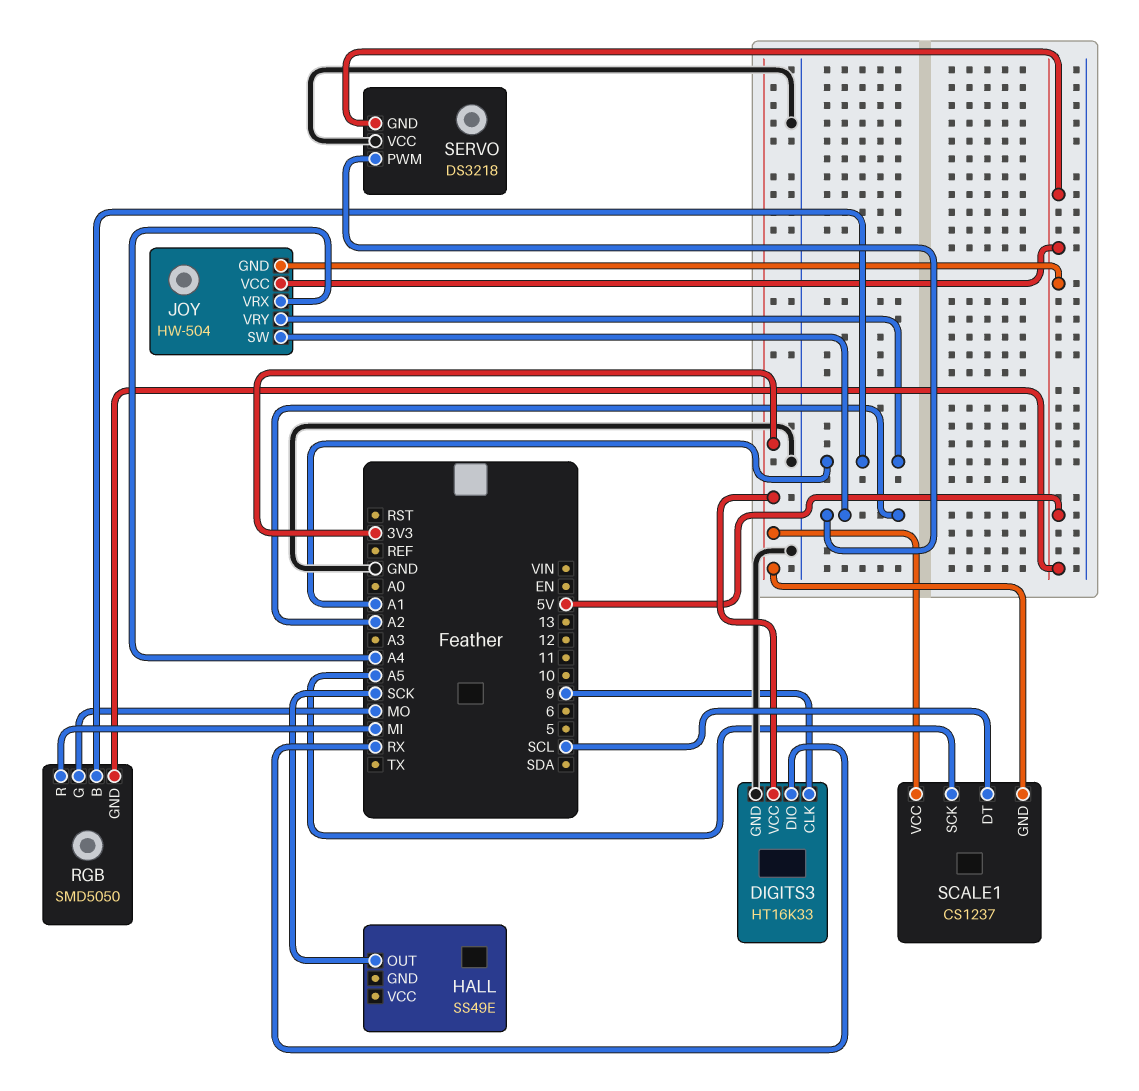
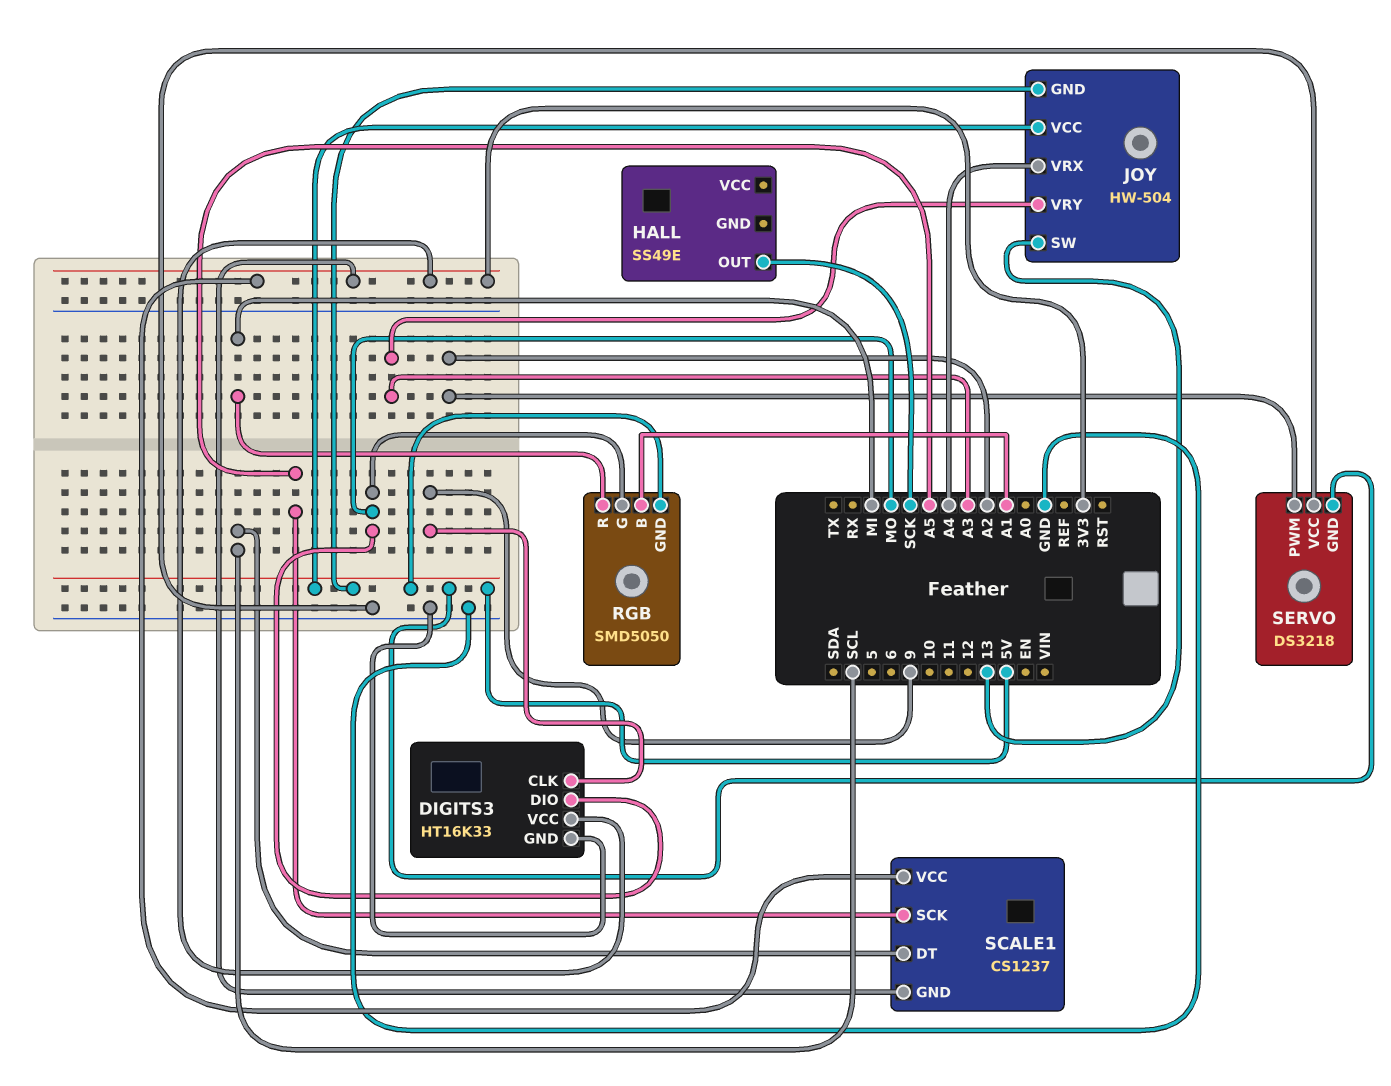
DIGITS3 pin DIO: RX -> MO
JOY pin SW: A2 -> 13
JOY pin VRY: A1 -> A3

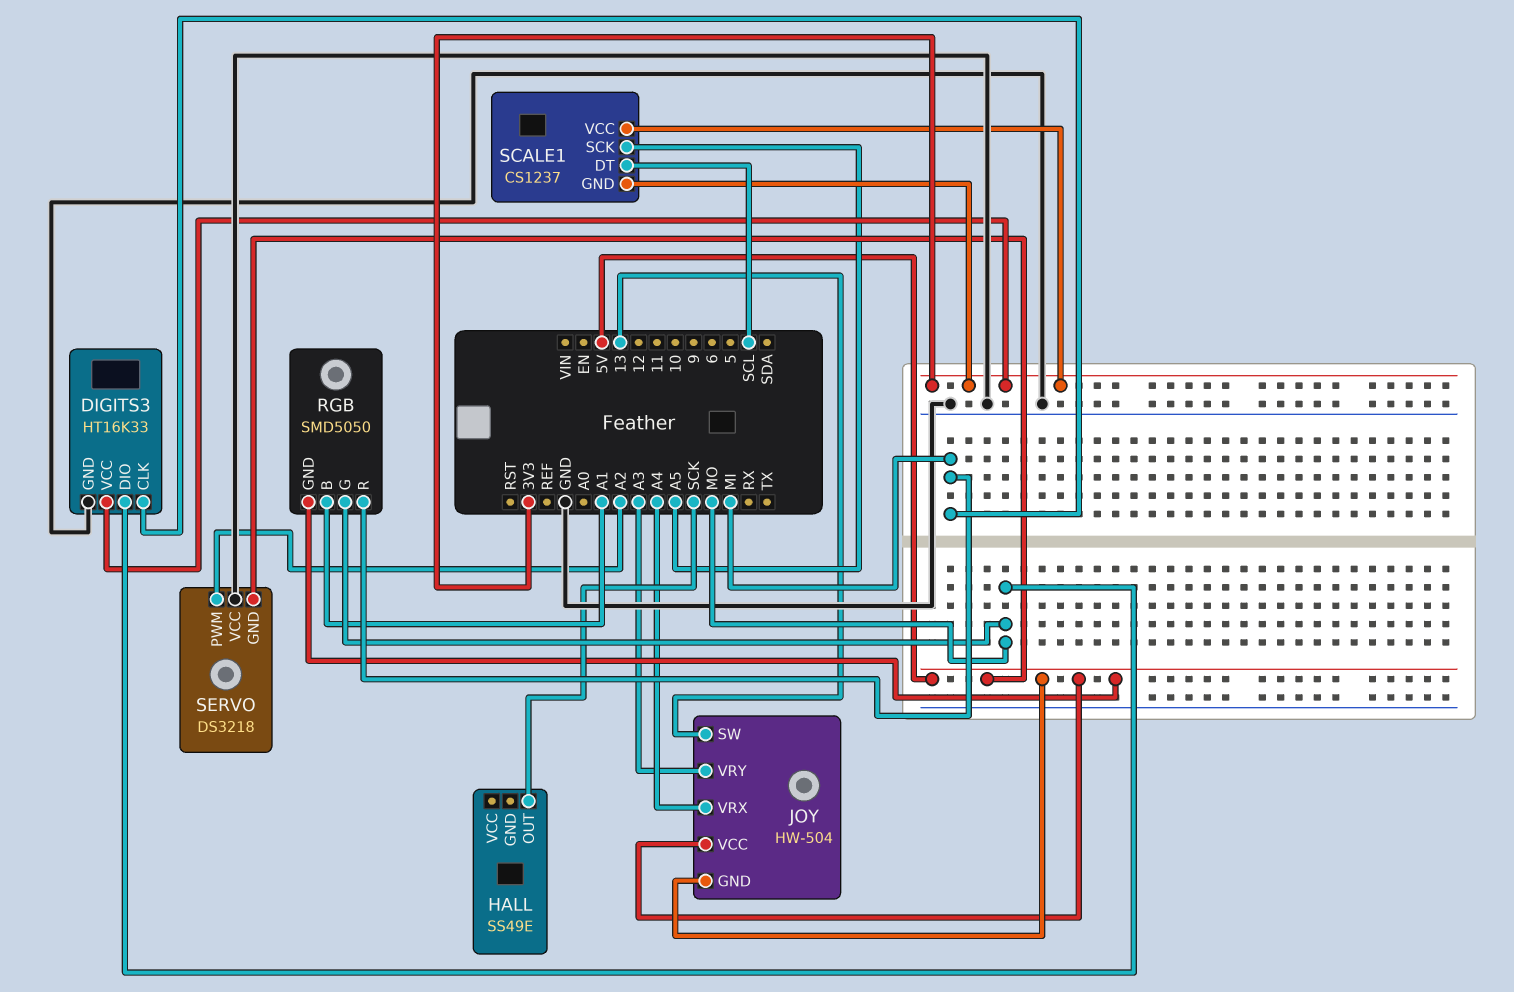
DIGITS3 pin CLK: 9 -> MI

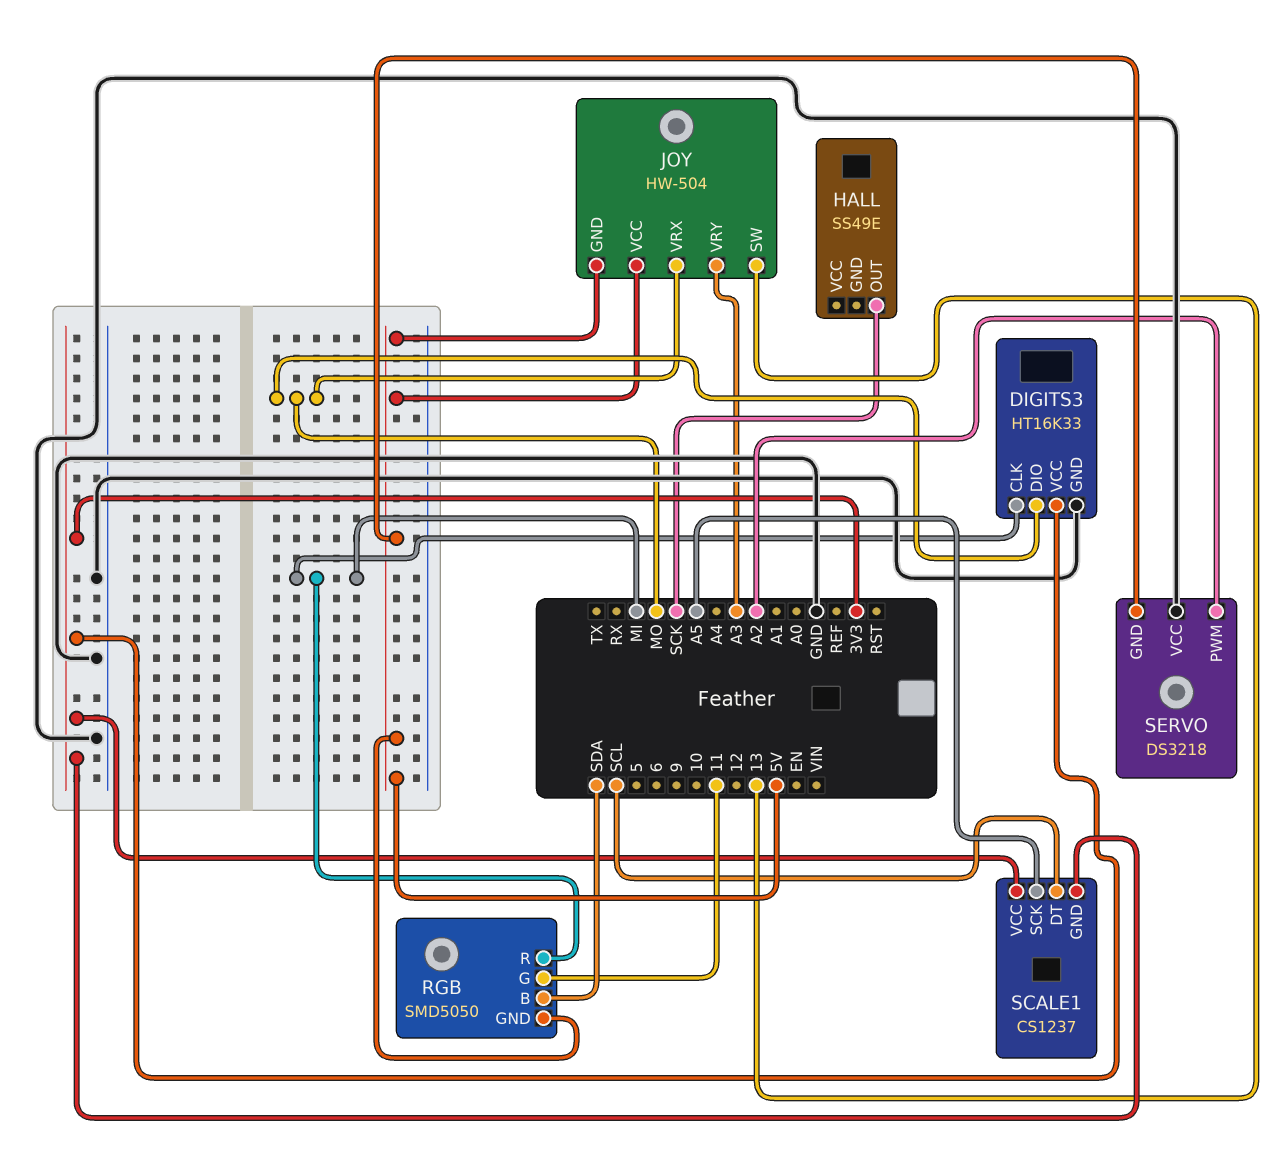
JOY pin VRX: A4 -> MO
RGB pin B: A1 -> SDA
RGB pin G: MO -> 11

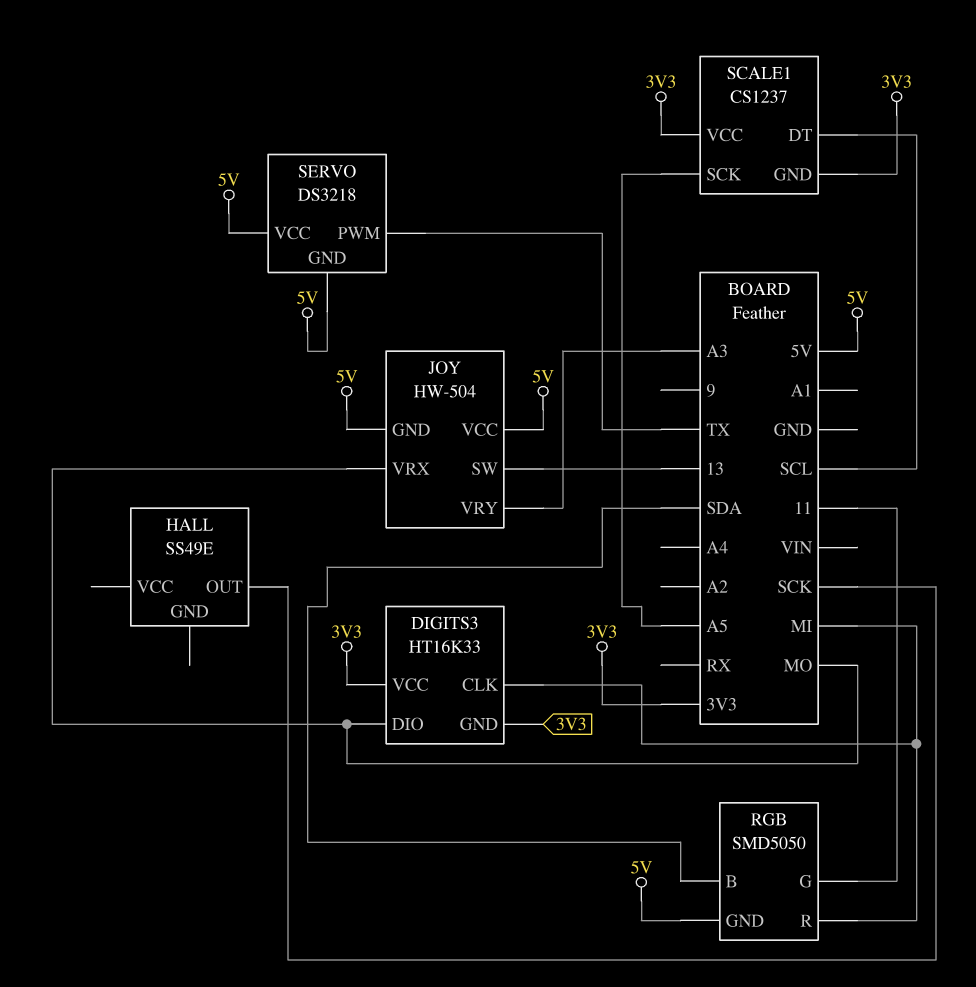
DIGITS3 pin GND: GND -> 3V3
SERVO pin PWM: A2 -> TX
SERVO pin VCC: GND -> 5V

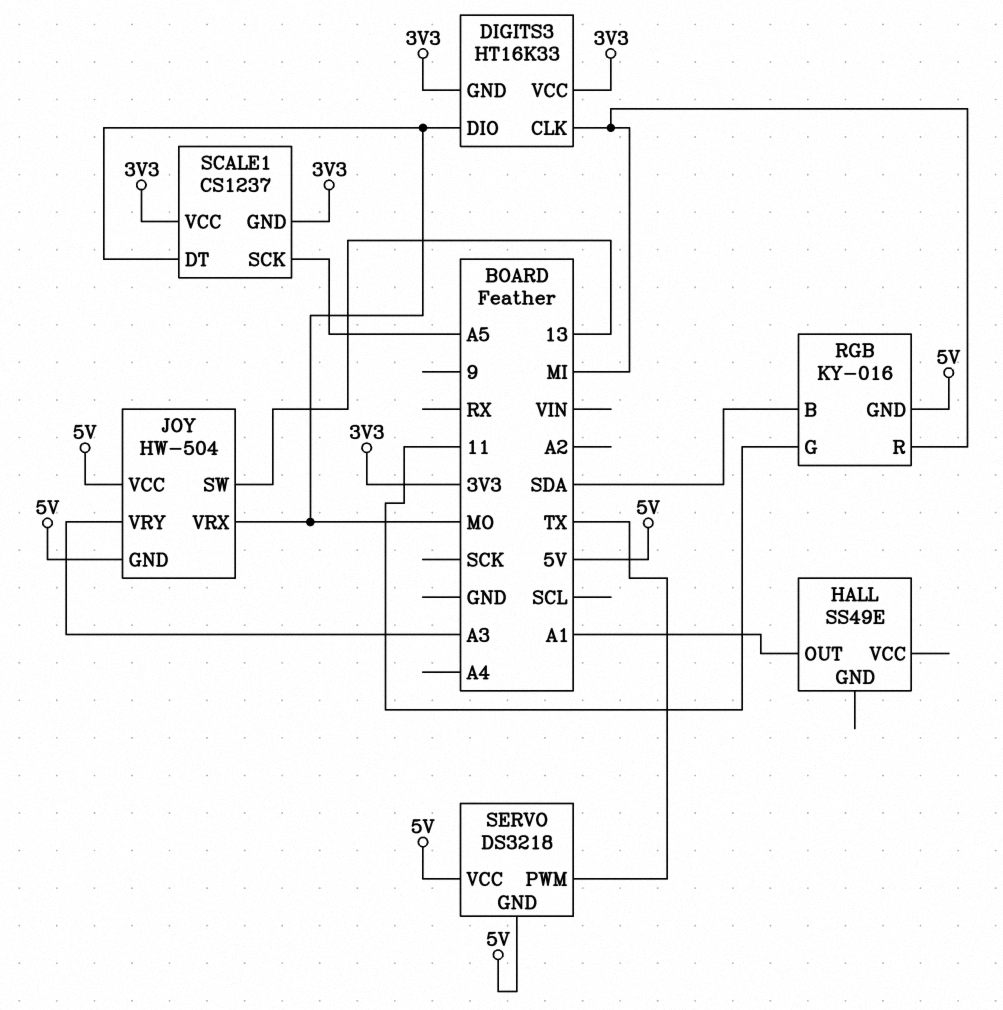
HALL pin OUT: SCK -> A1
RGB: SMD5050 -> KY-016
SCALE1 pin DT: SCL -> MO

